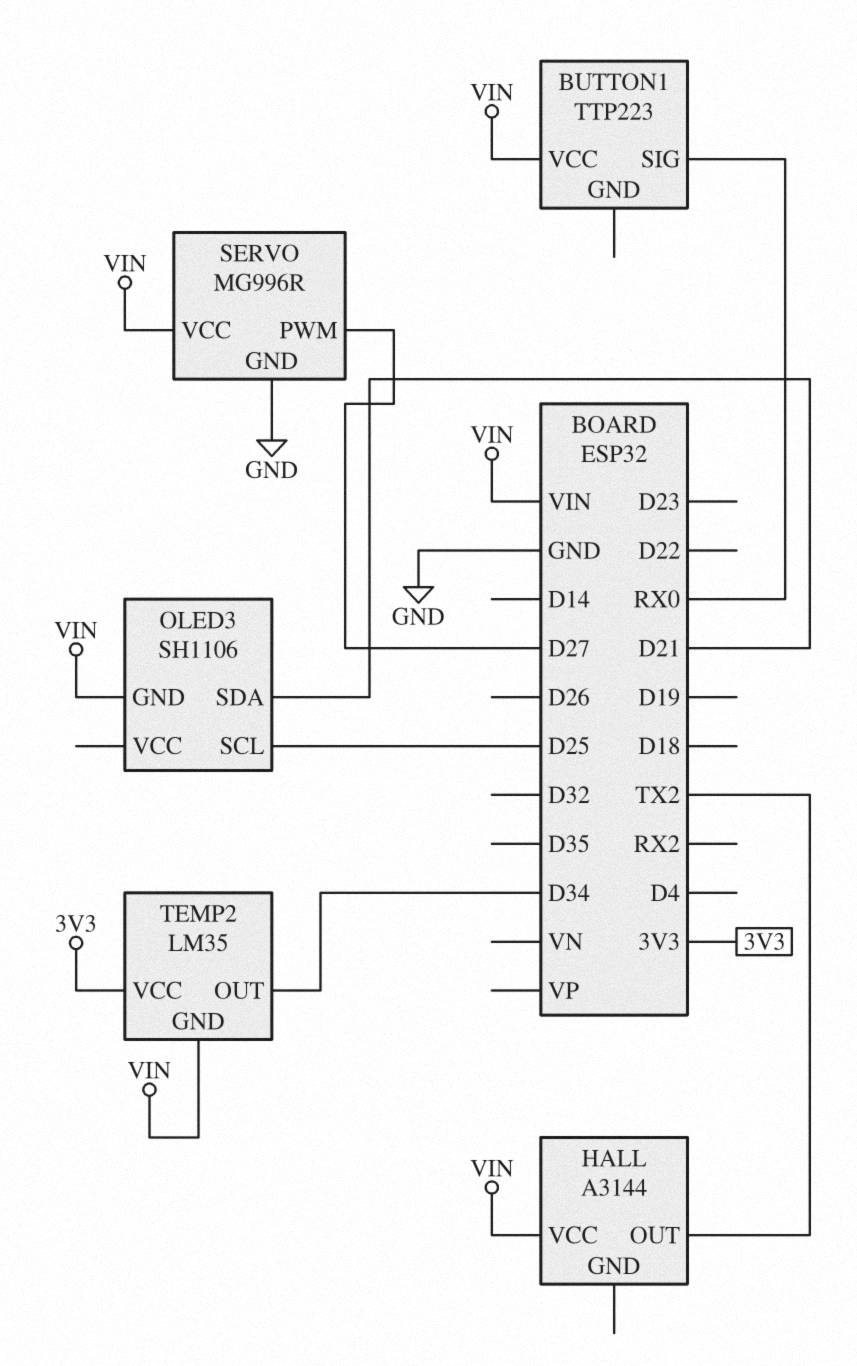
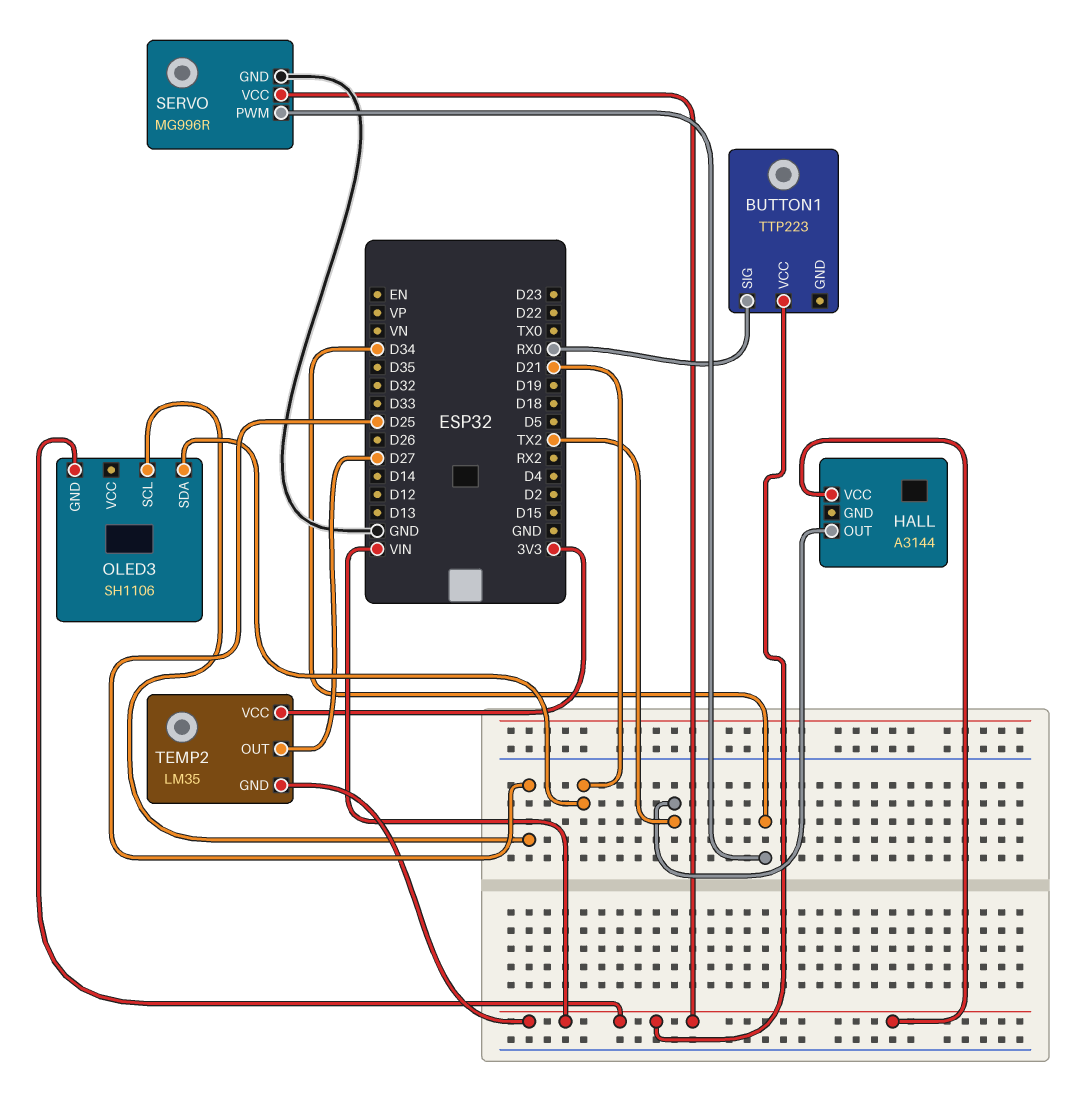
SERVO pin PWM: D27 -> D34
TEMP2 pin OUT: D34 -> D27

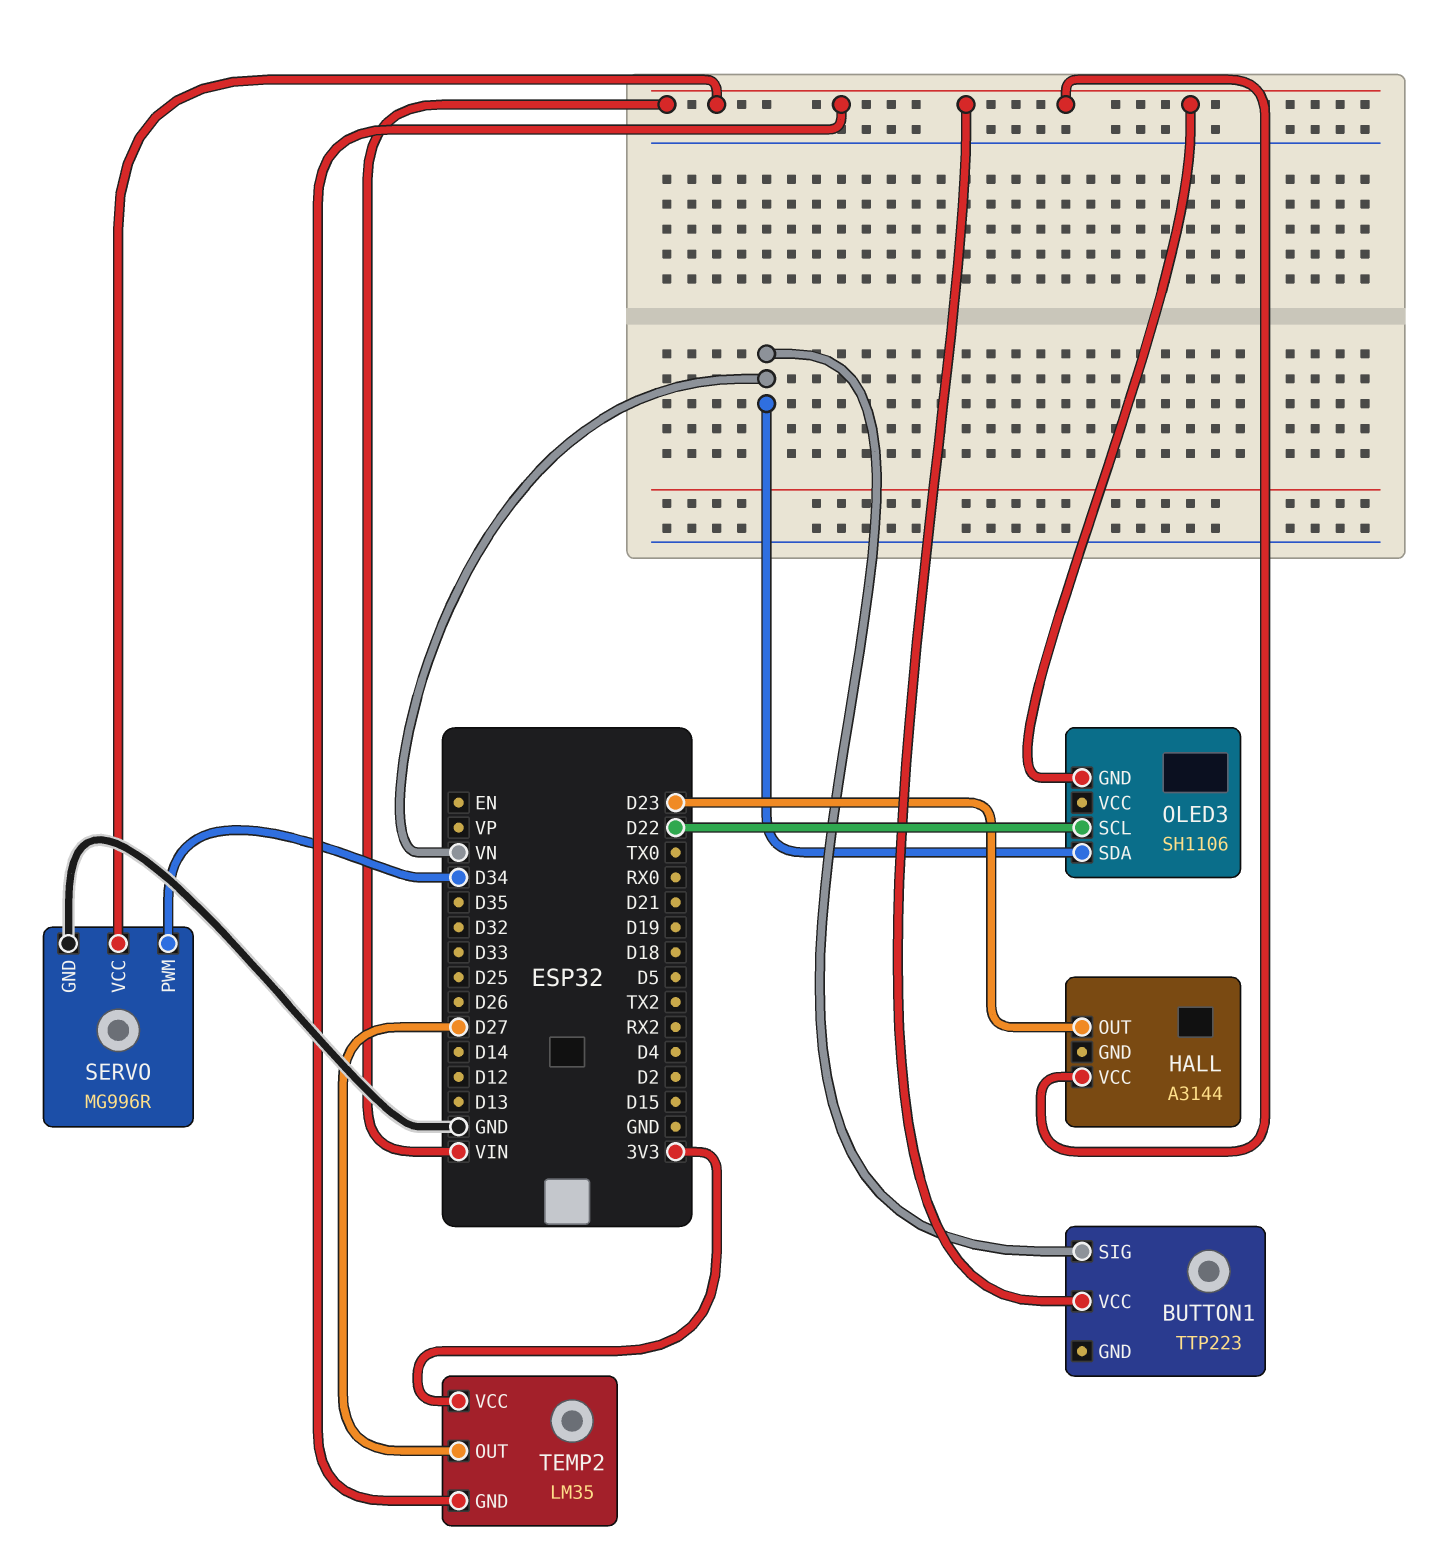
BUTTON1 pin SIG: RX0 -> VN
HALL pin OUT: TX2 -> D23
OLED3 pin SCL: D25 -> D22
OLED3 pin SDA: D21 -> VN

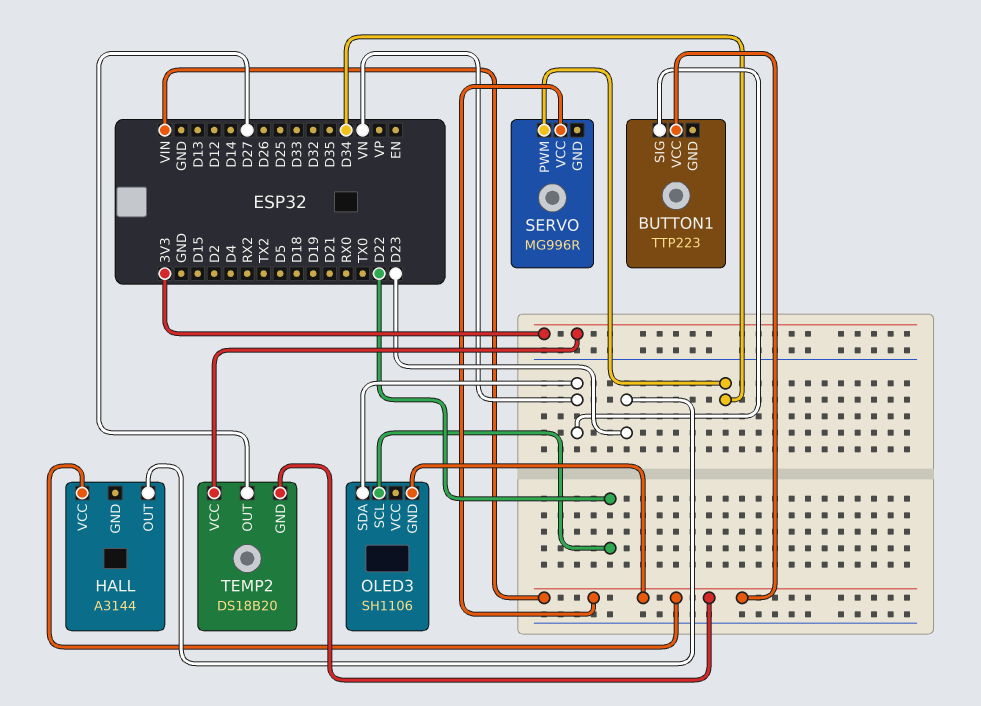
SERVO pin GND: GND -> none
TEMP2: LM35 -> DS18B20

